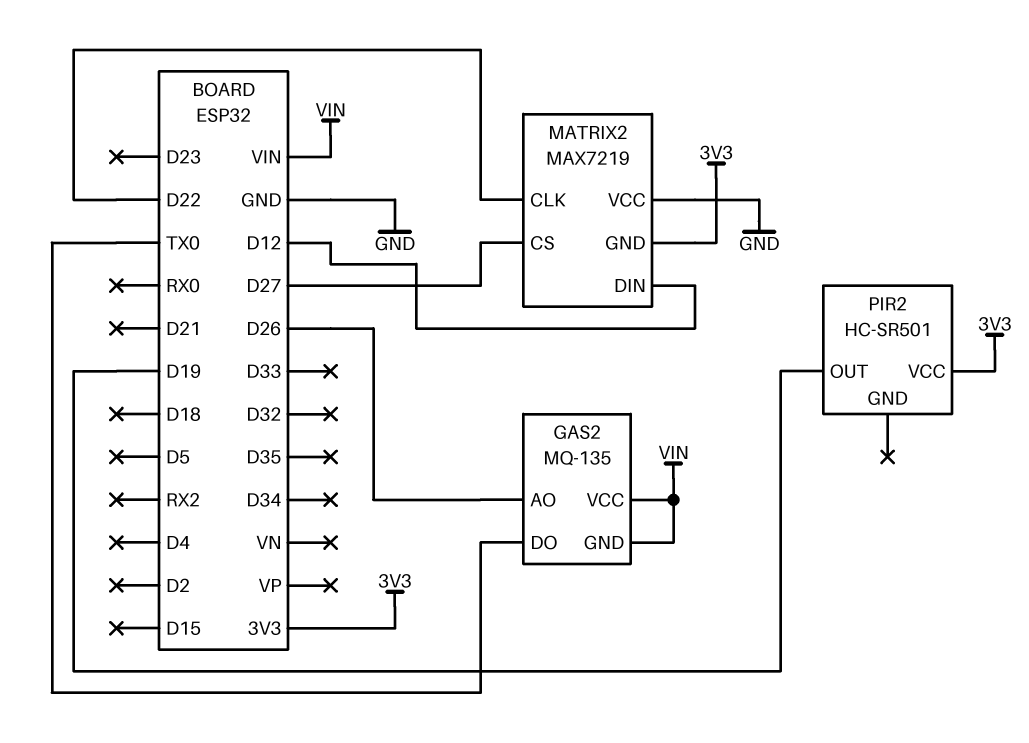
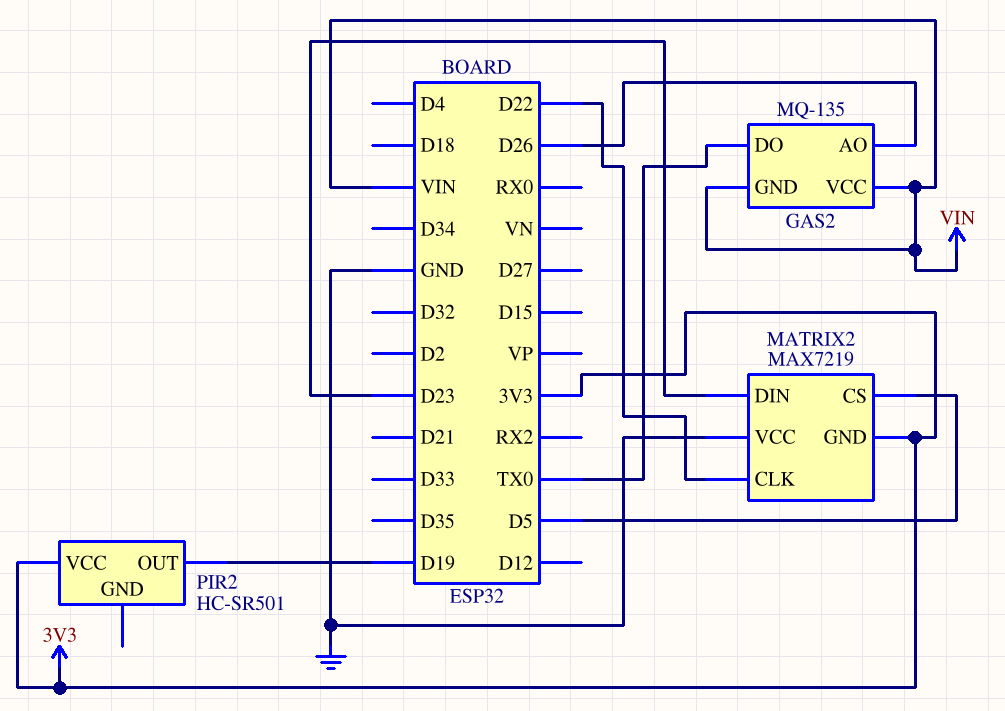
MATRIX2 pin CS: D27 -> D5
MATRIX2 pin DIN: D12 -> D23

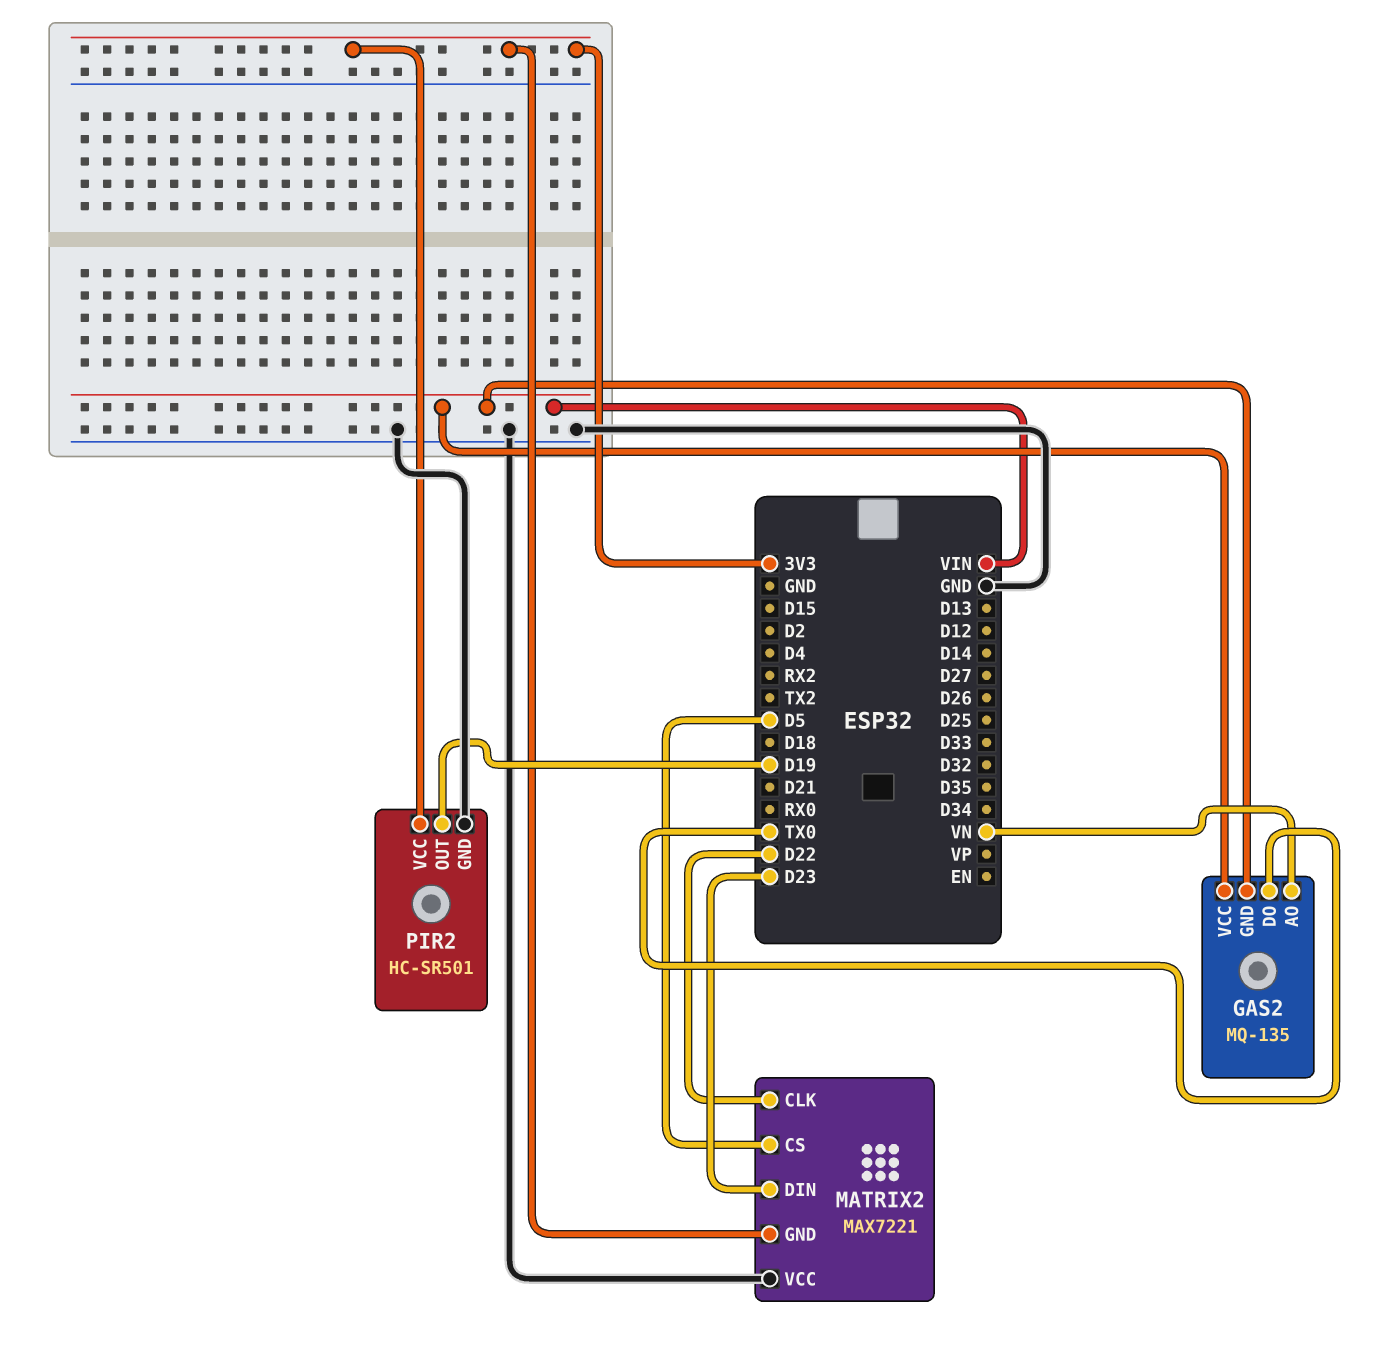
GAS2 pin AO: D26 -> VN
MATRIX2: MAX7219 -> MAX7221
PIR2 pin GND: none -> GND

